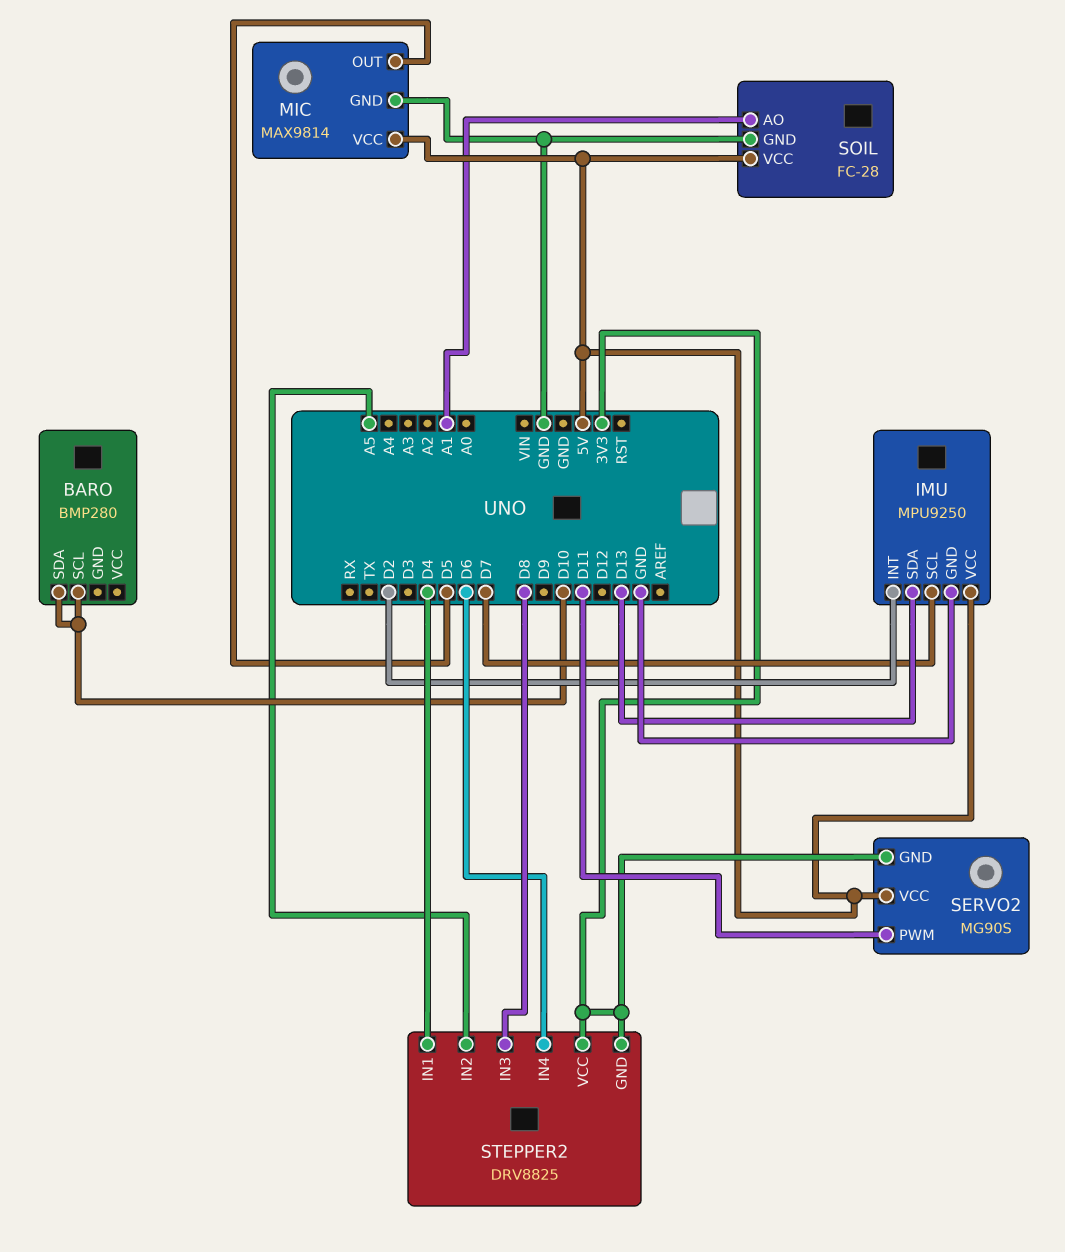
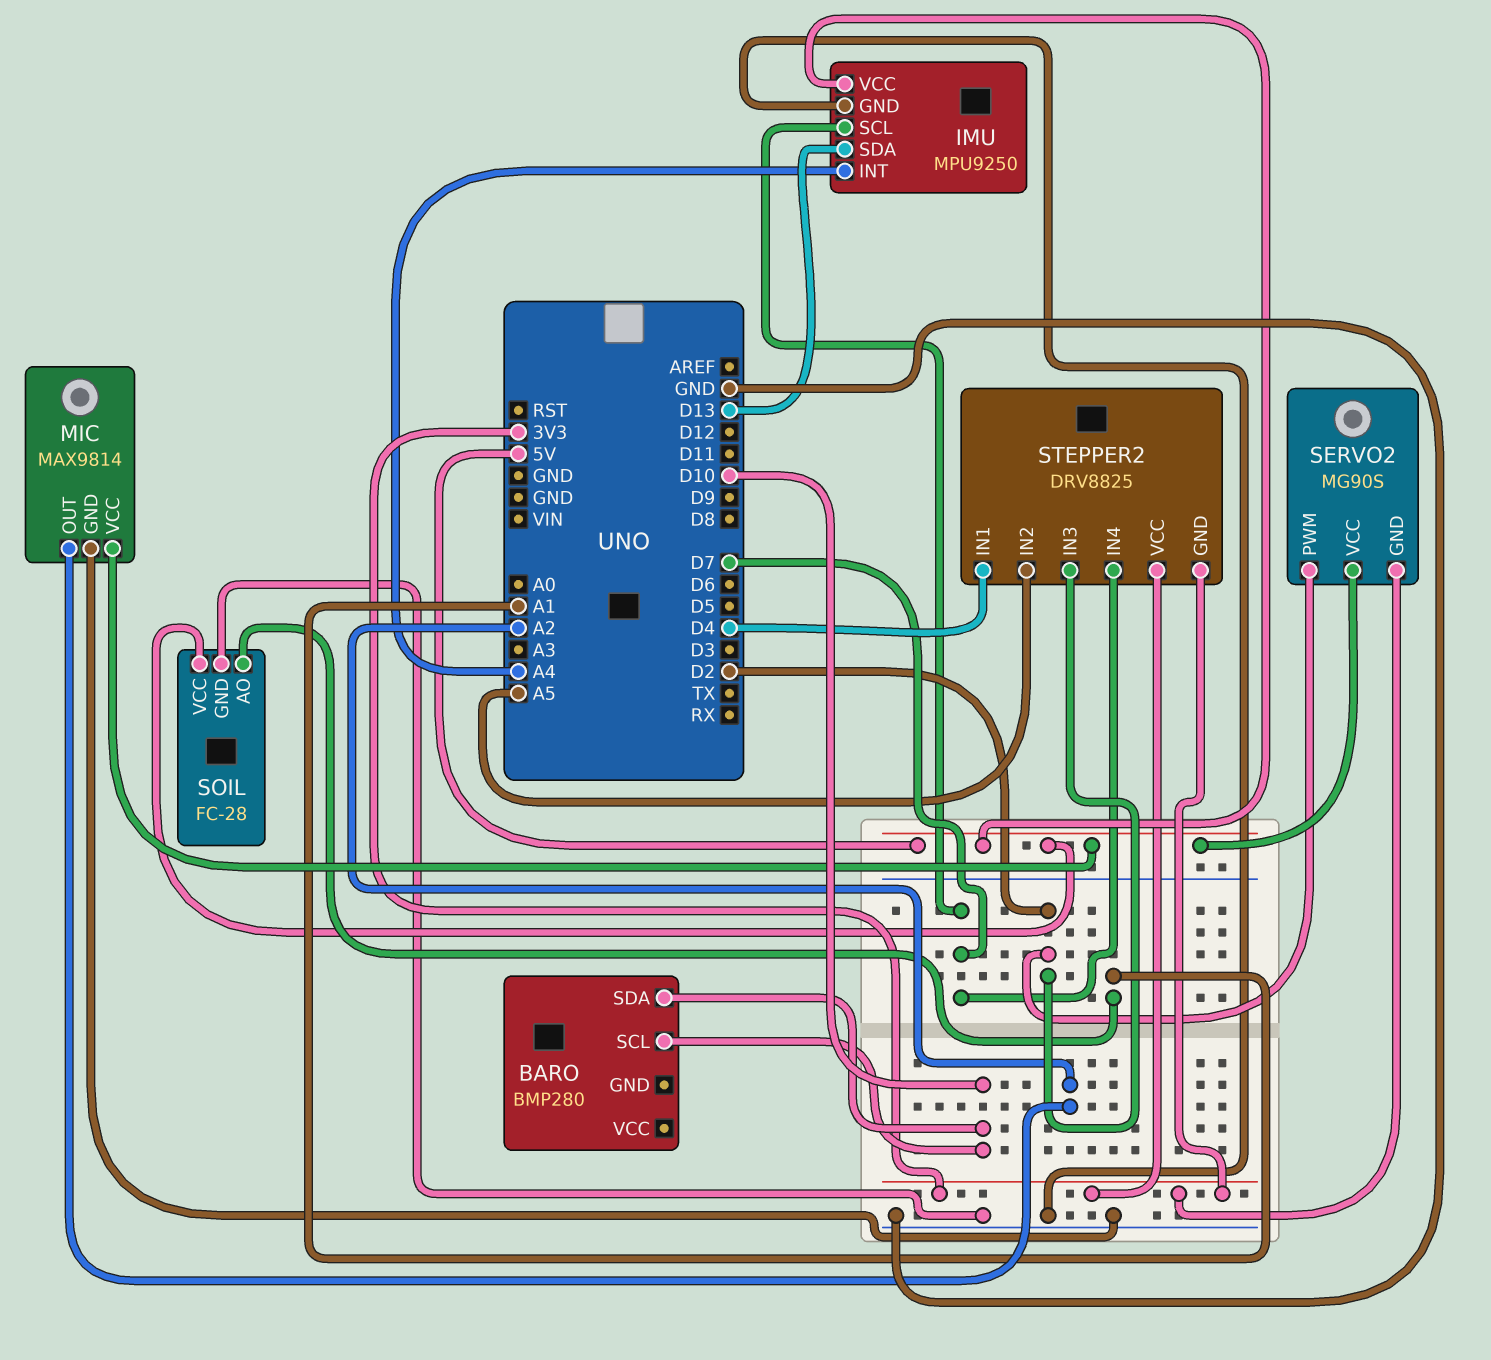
IMU pin INT: D2 -> A4
MIC pin OUT: D5 -> A2
SERVO2 pin PWM: D11 -> D2
STEPPER2 pin IN3: D8 -> D2
STEPPER2 pin IN4: D6 -> D7

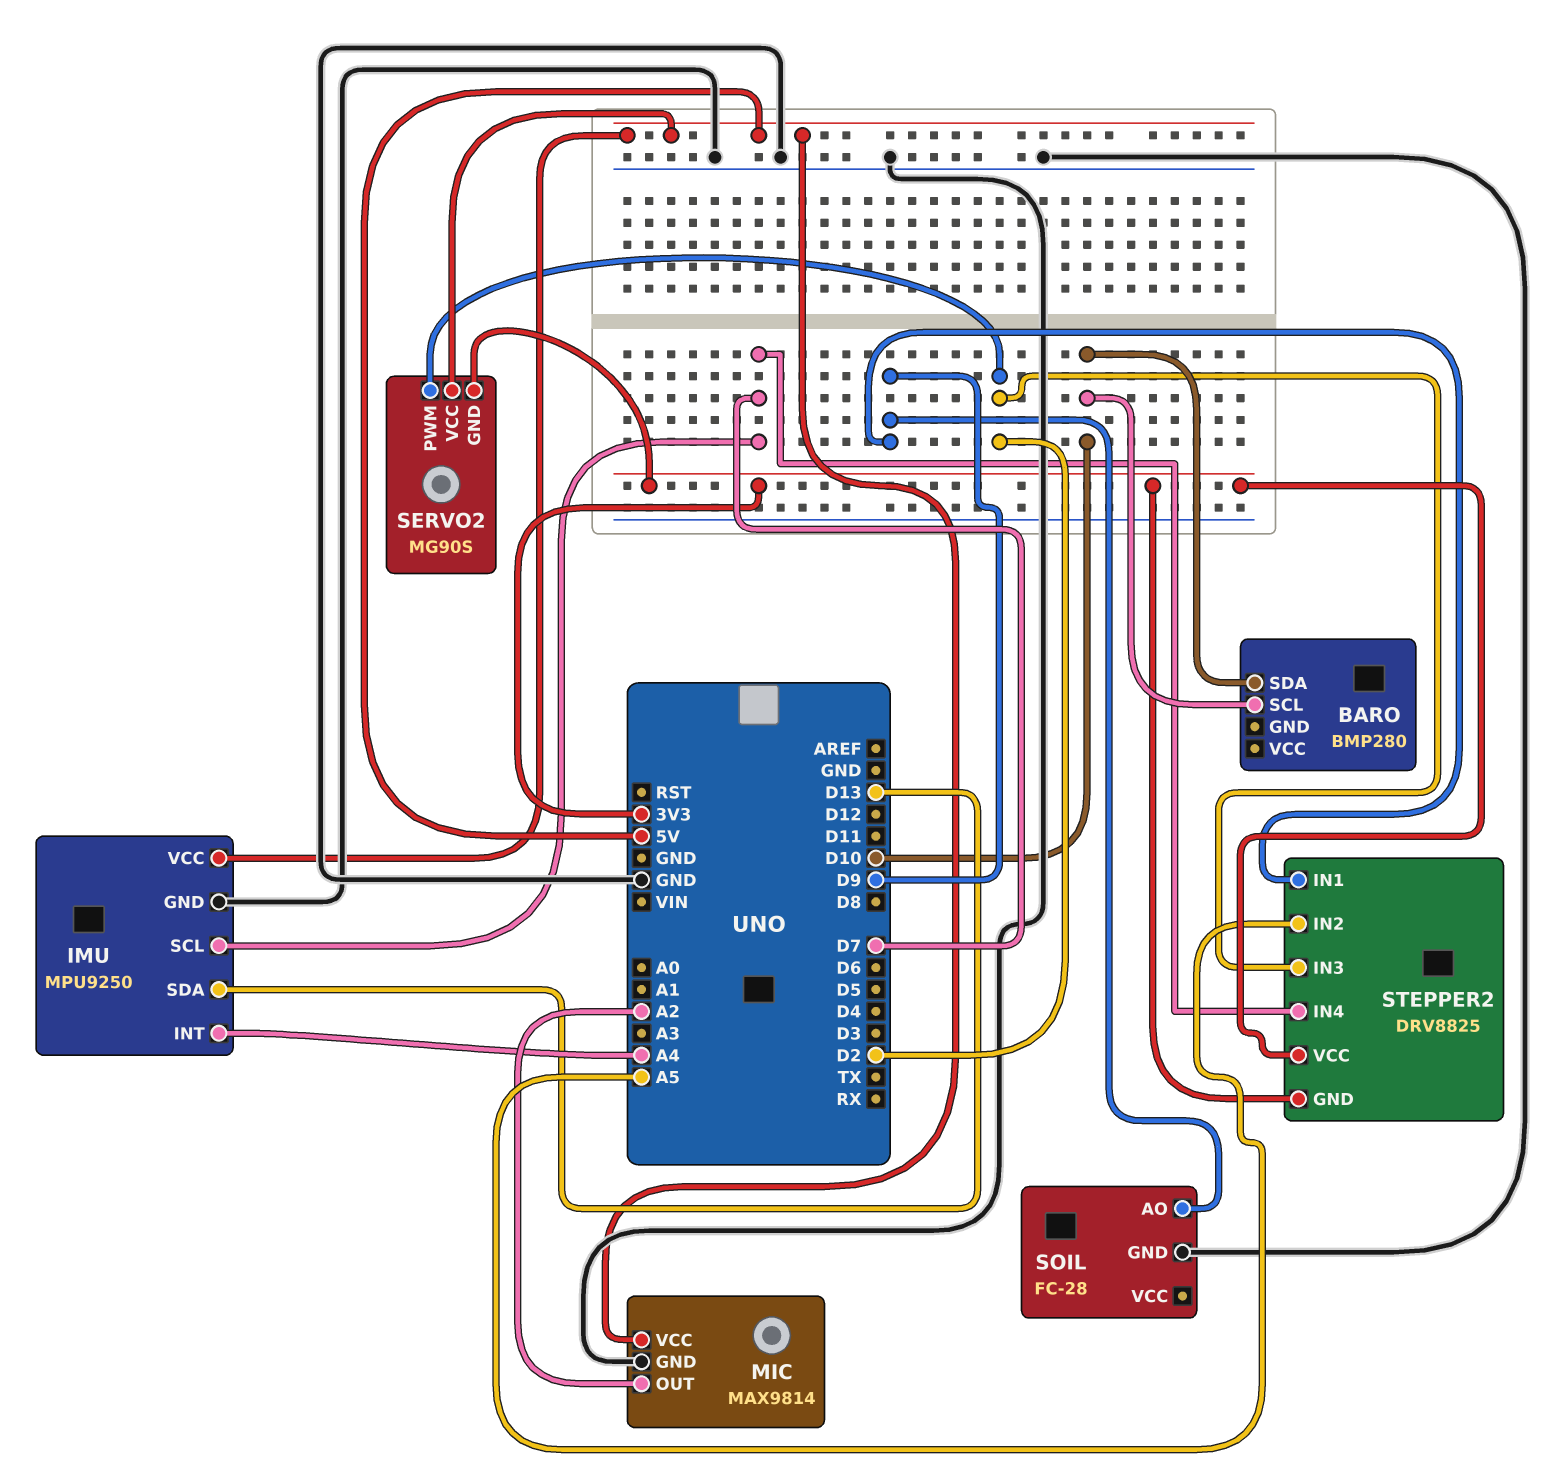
SOIL pin AO: A1 -> D9
SOIL pin VCC: 5V -> none
STEPPER2 pin IN1: D4 -> D9

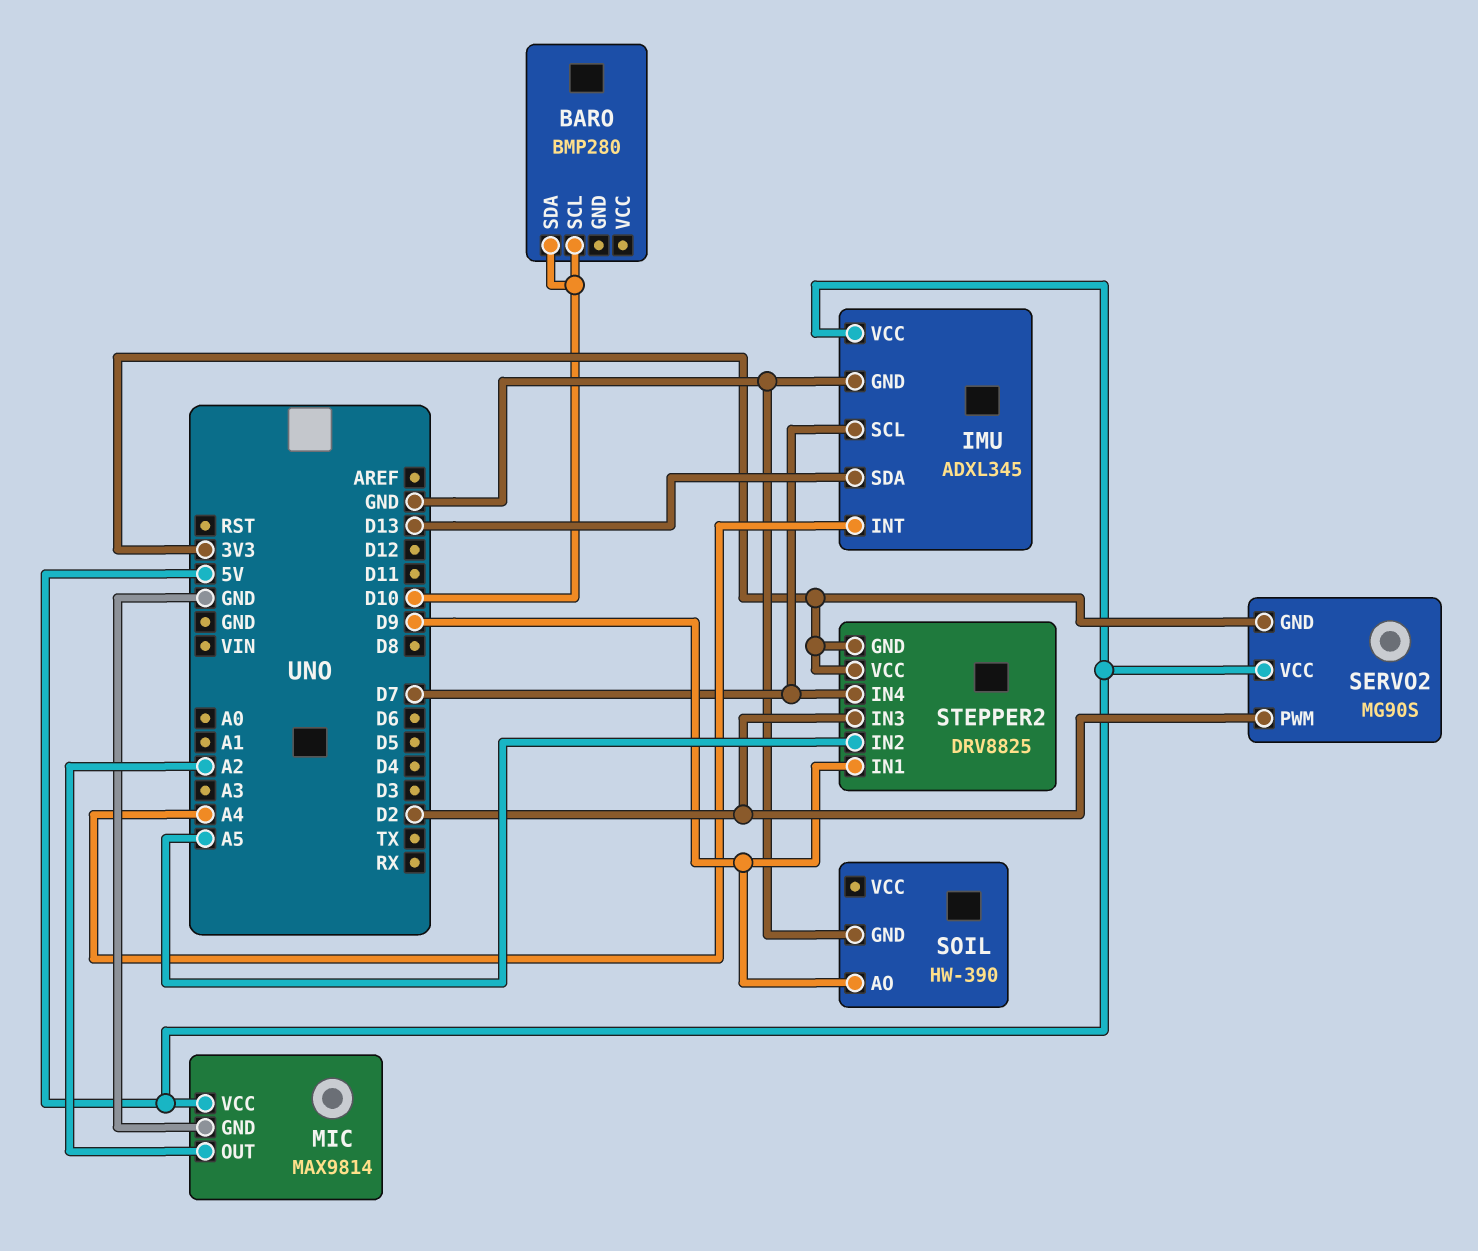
IMU: MPU9250 -> ADXL345
SOIL: FC-28 -> HW-390

